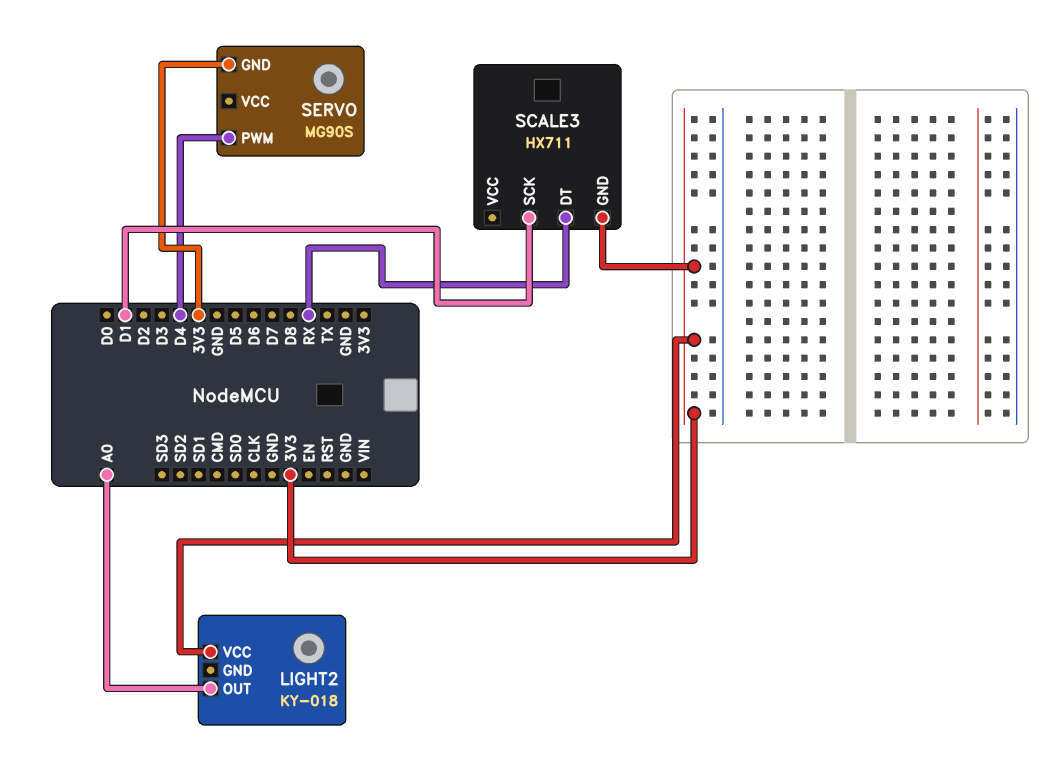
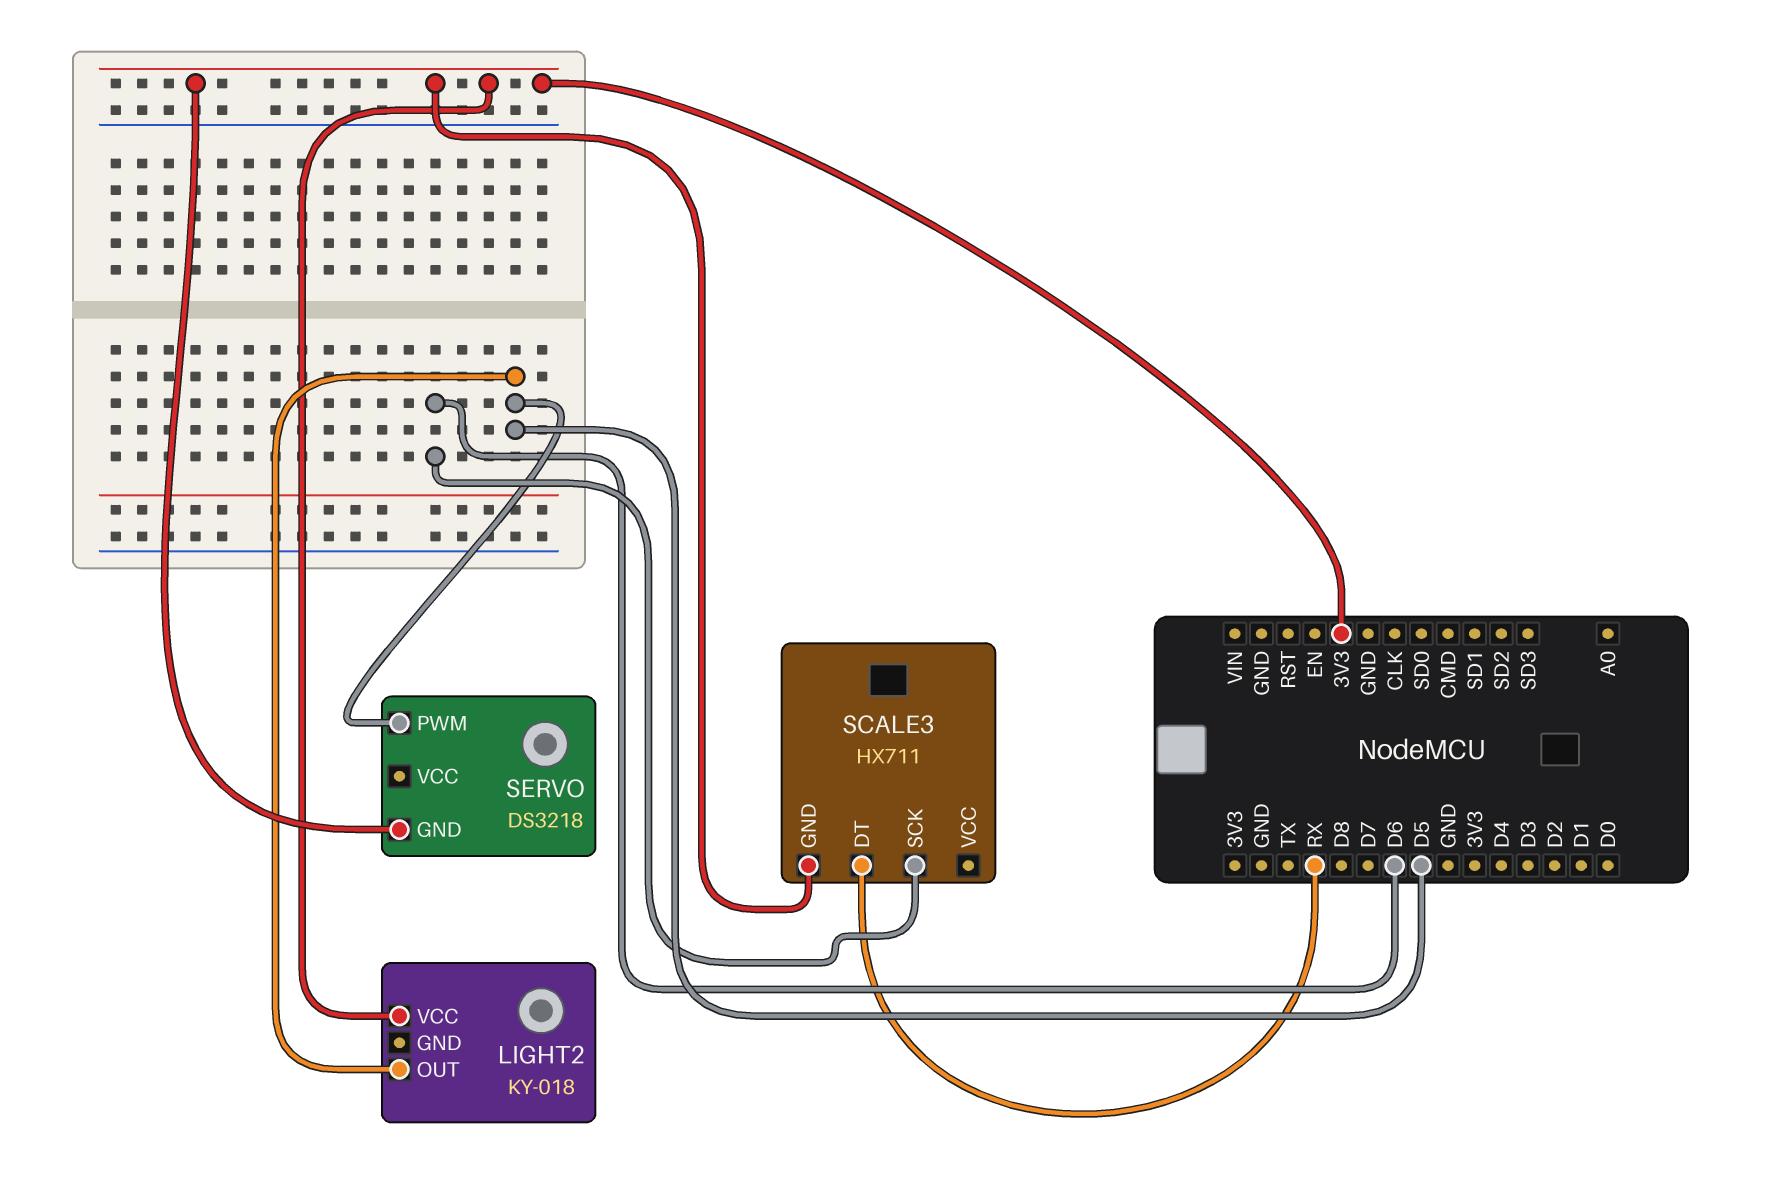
LIGHT2 pin OUT: A0 -> D5
SCALE3 pin SCK: D1 -> D6
SERVO: MG90S -> DS3218
SERVO pin PWM: D4 -> D5

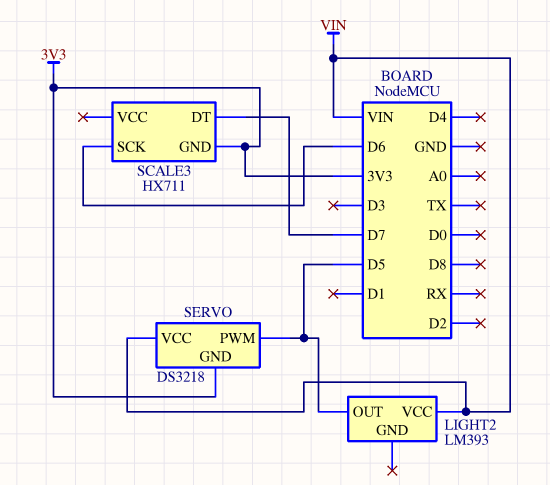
LIGHT2: KY-018 -> LM393
LIGHT2 pin VCC: 3V3 -> VIN
SCALE3 pin DT: RX -> D7
SERVO pin VCC: none -> VIN

